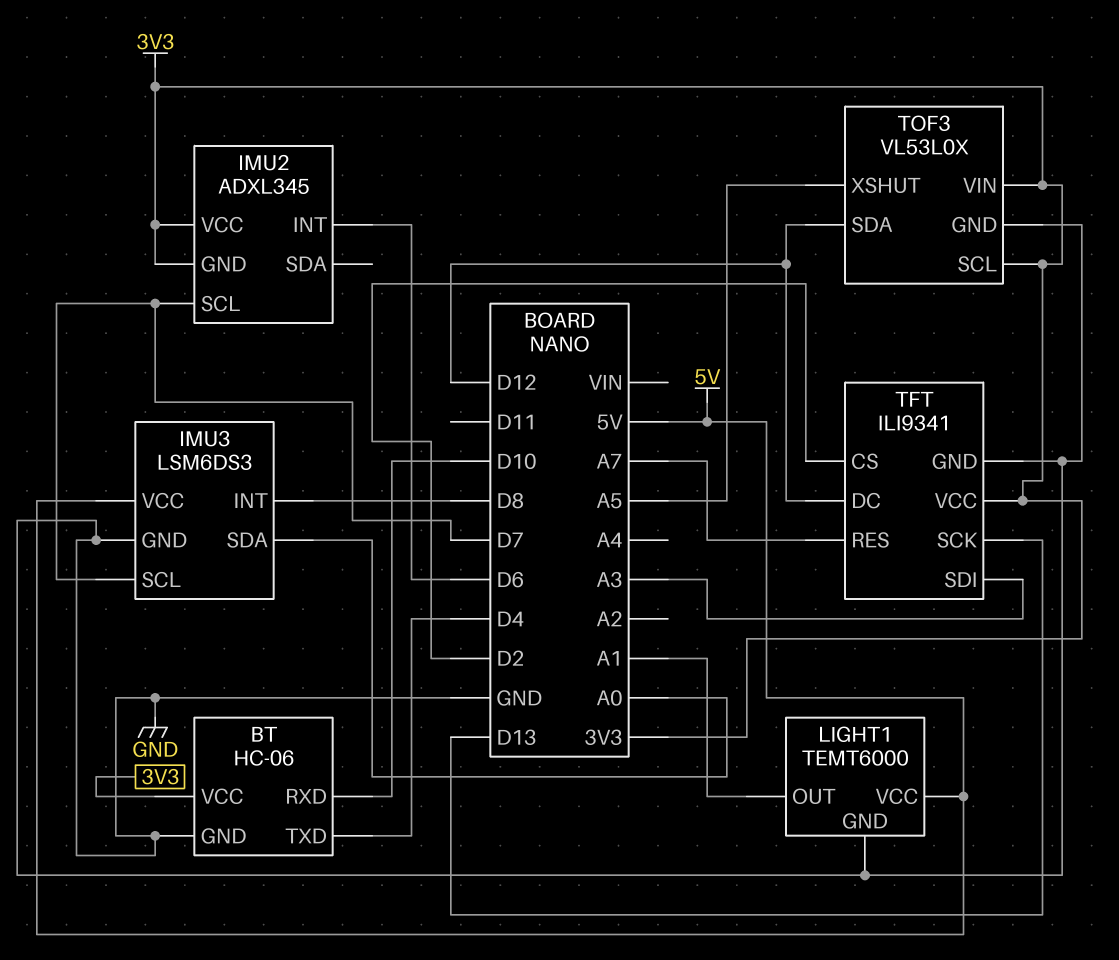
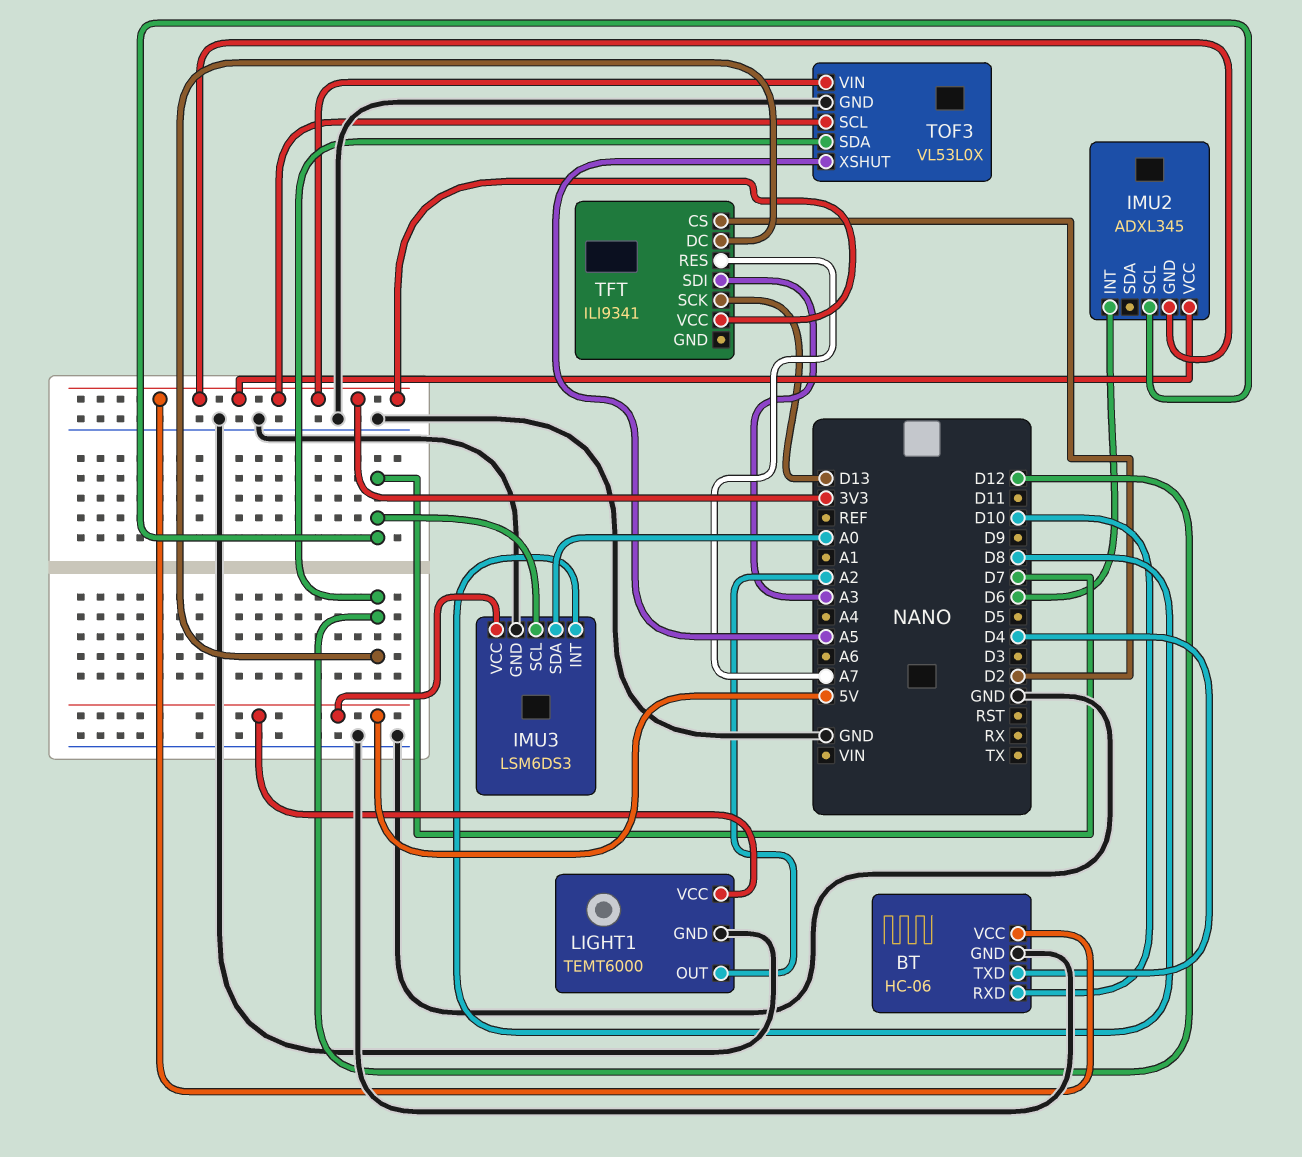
LIGHT1 pin OUT: A1 -> A2
TFT pin GND: GND -> none

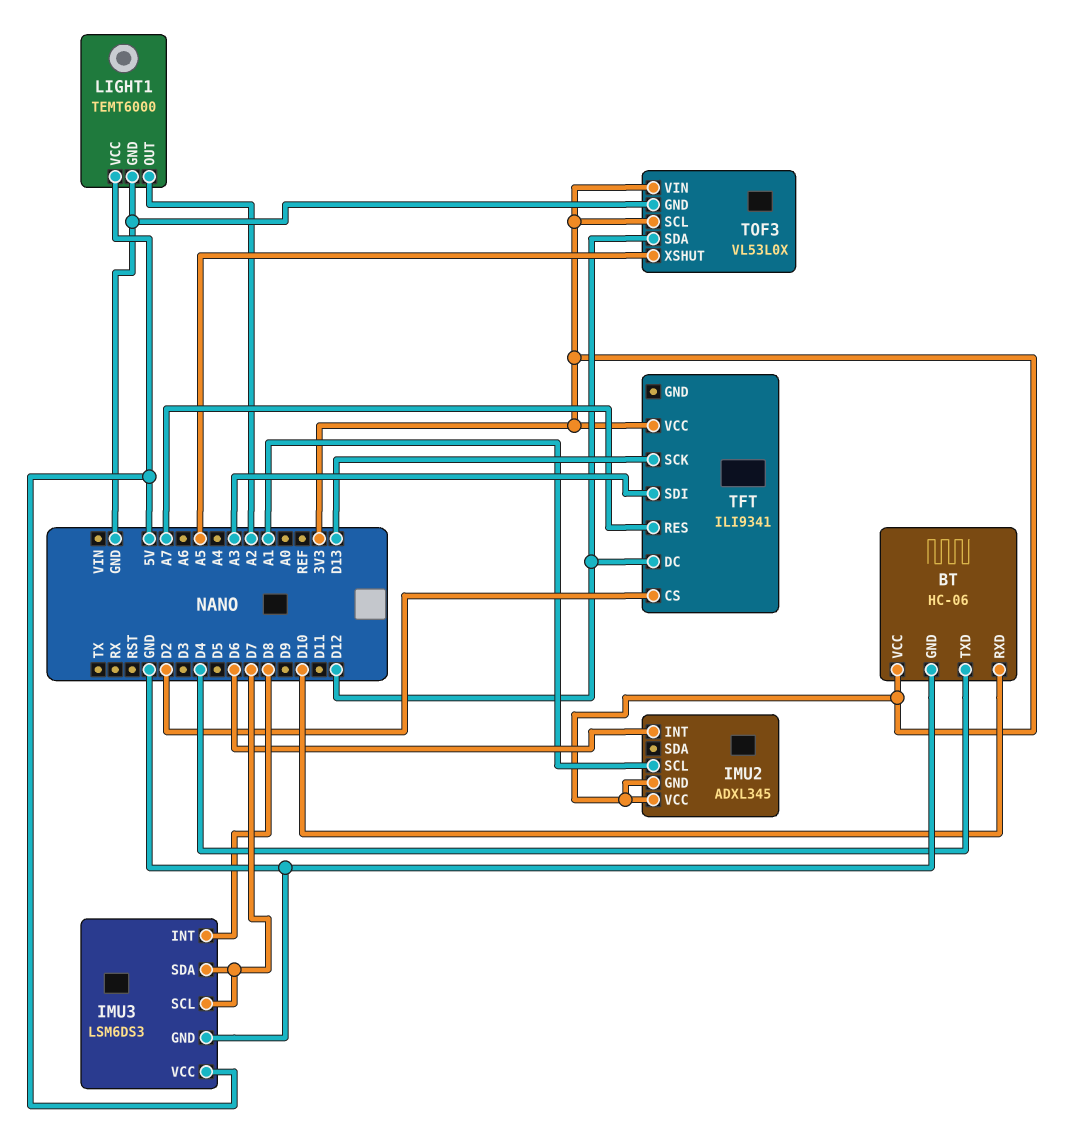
IMU2 pin SCL: D7 -> A1
IMU3 pin SDA: A0 -> D7

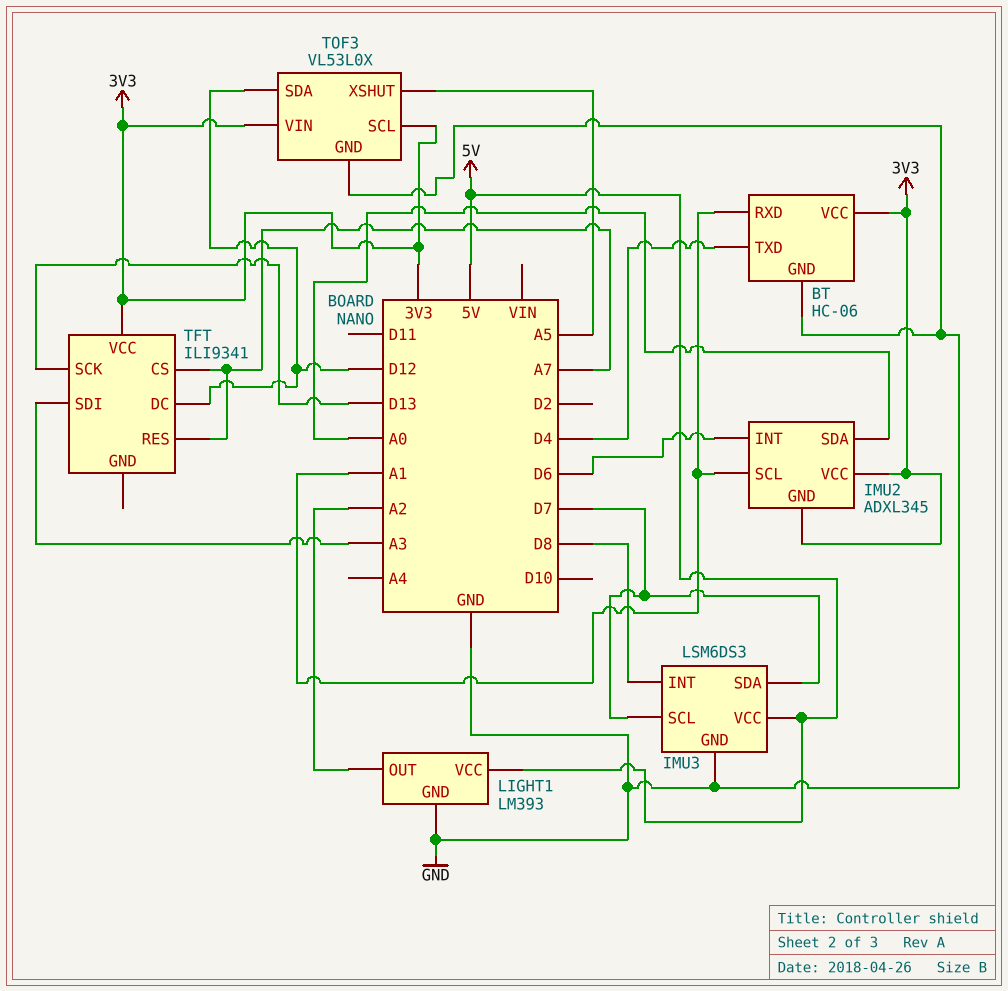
BT pin RXD: D10 -> A1
IMU2 pin SDA: none -> A0
LIGHT1: TEMT6000 -> LM393
TFT pin CS: D2 -> A7

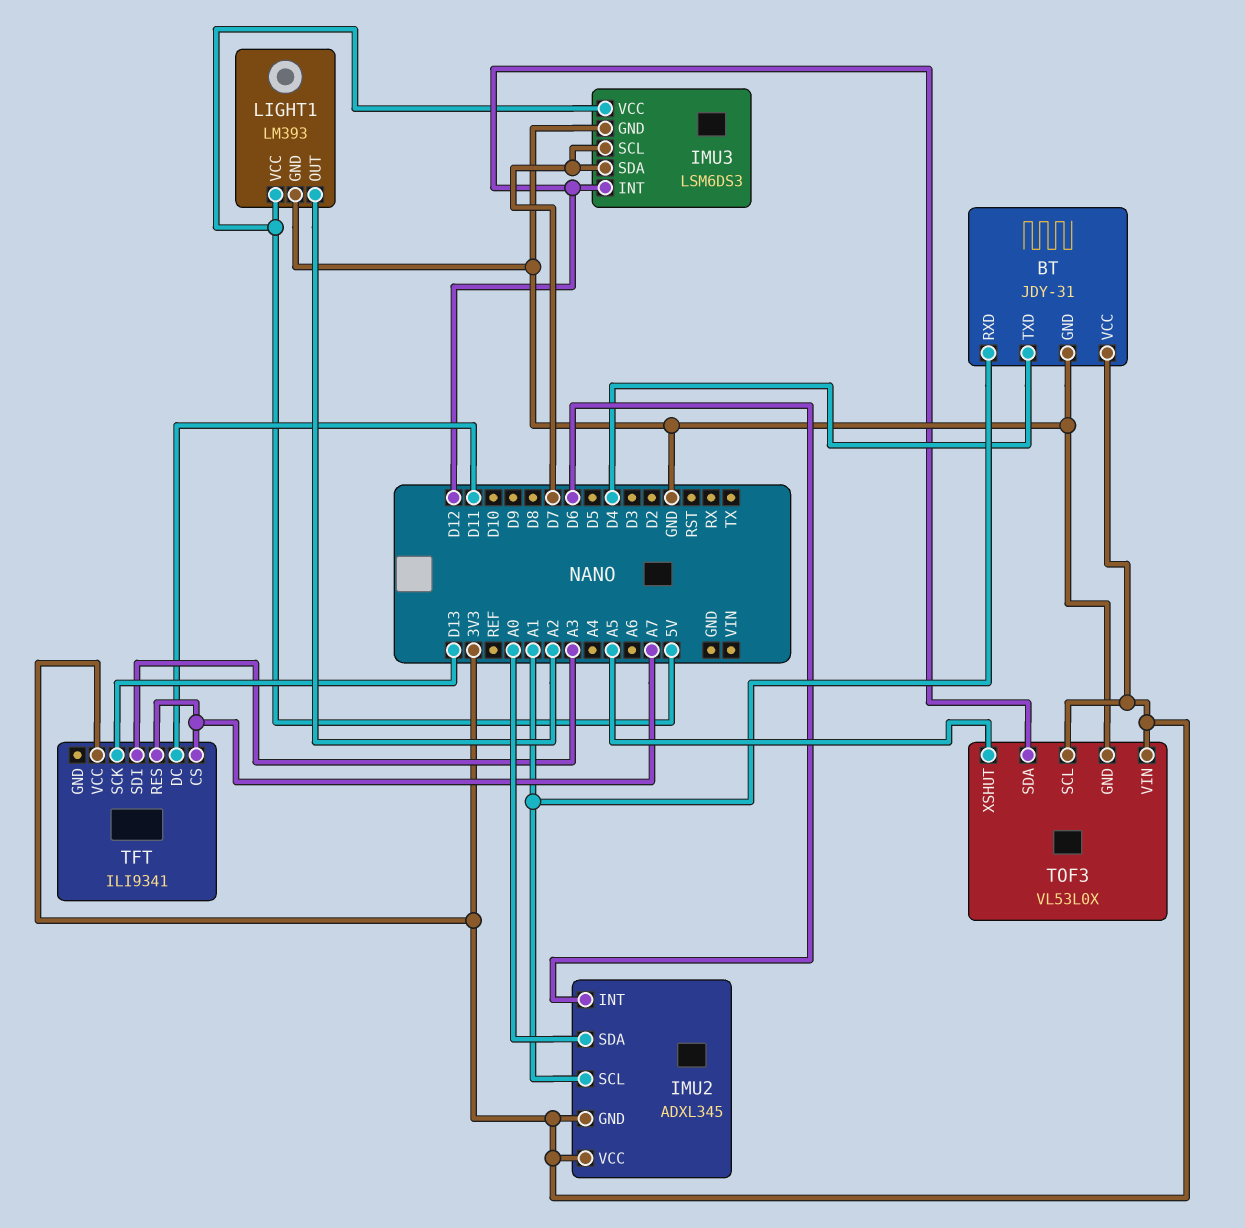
BT: HC-06 -> JDY-31
IMU3 pin INT: D8 -> D12
TFT pin DC: D12 -> D11

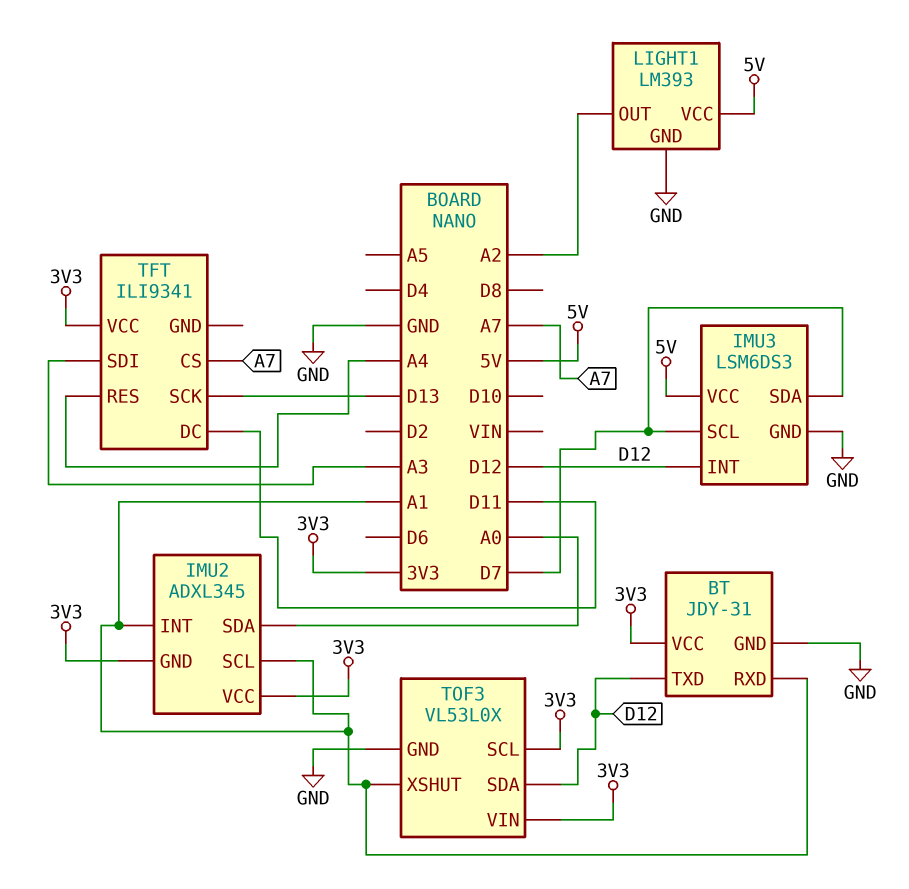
BT pin TXD: D4 -> D12
IMU2 pin INT: D6 -> A1
TFT pin RES: A7 -> A4
TOF3 pin XSHUT: A5 -> A1

